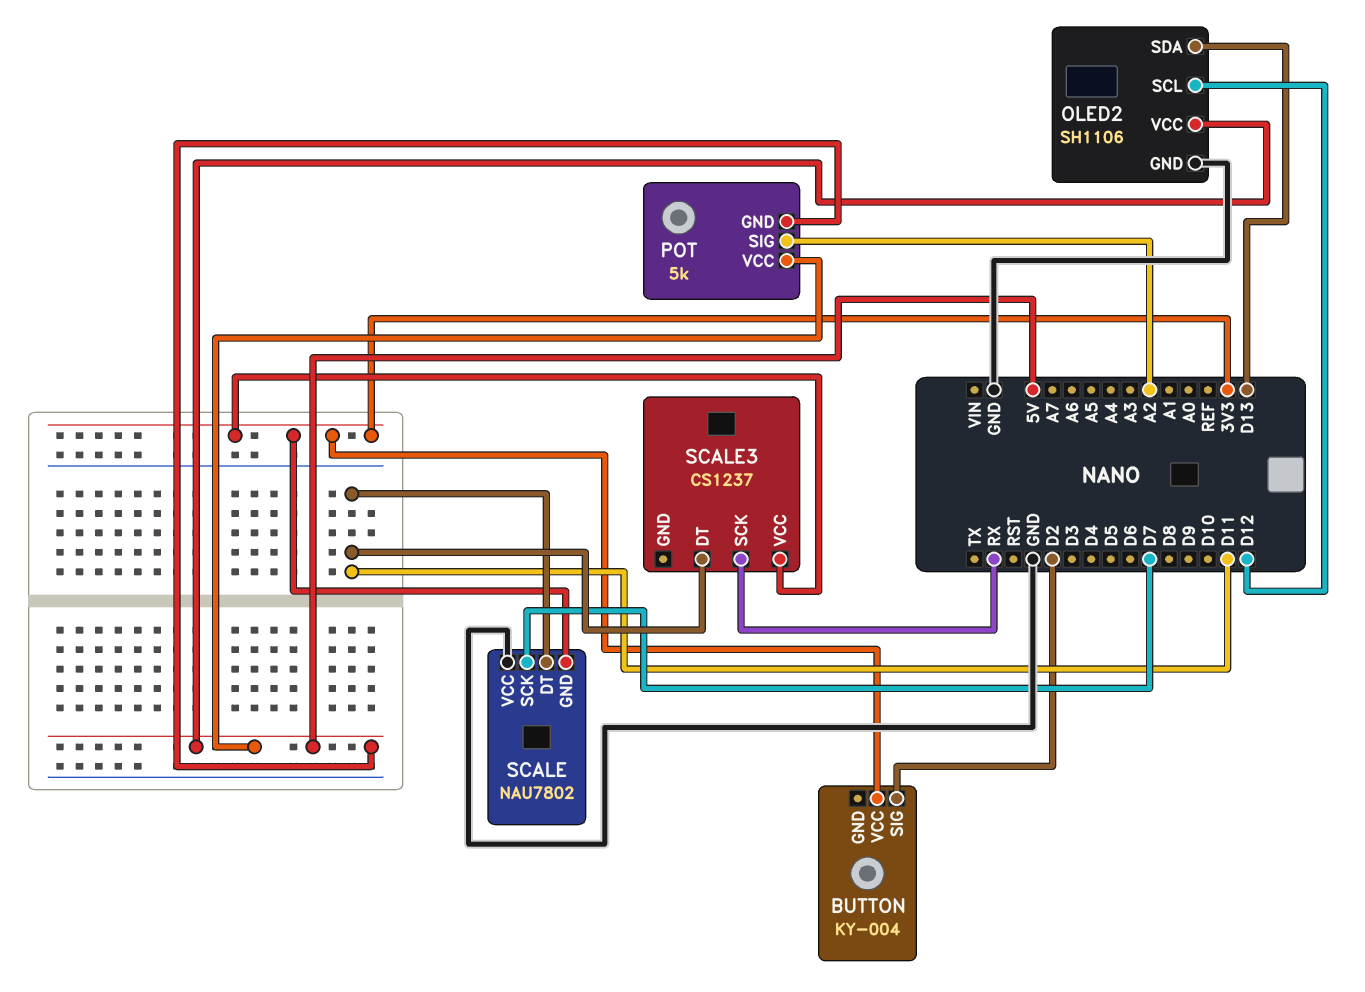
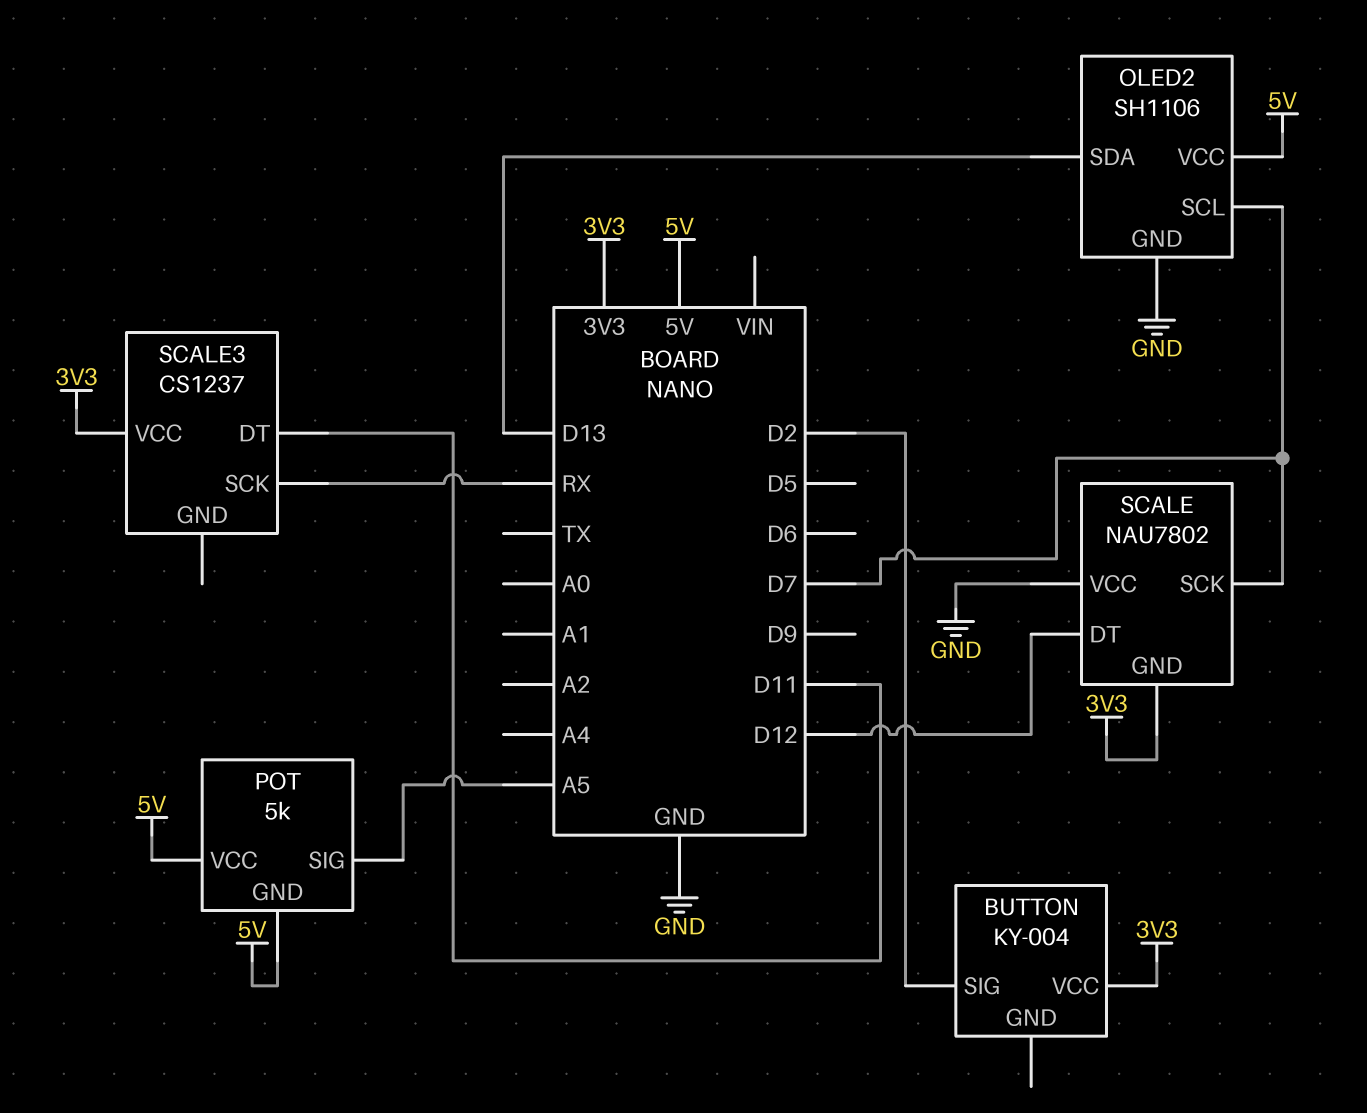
OLED2 pin SCL: D12 -> D7
POT pin SIG: A2 -> A5
SCALE pin DT: D11 -> D12

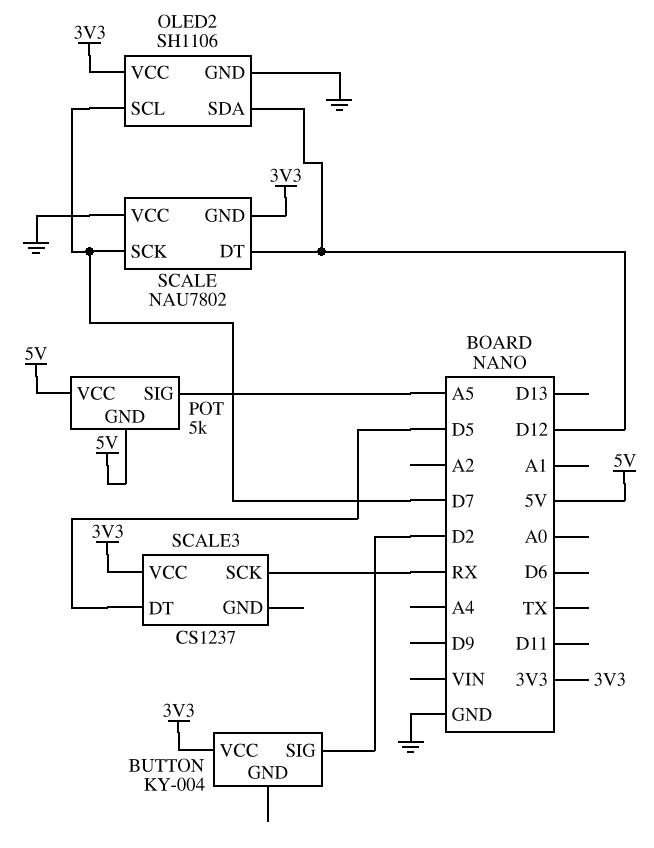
OLED2 pin SDA: D13 -> D12
OLED2 pin VCC: 5V -> 3V3
SCALE3 pin DT: D11 -> D5

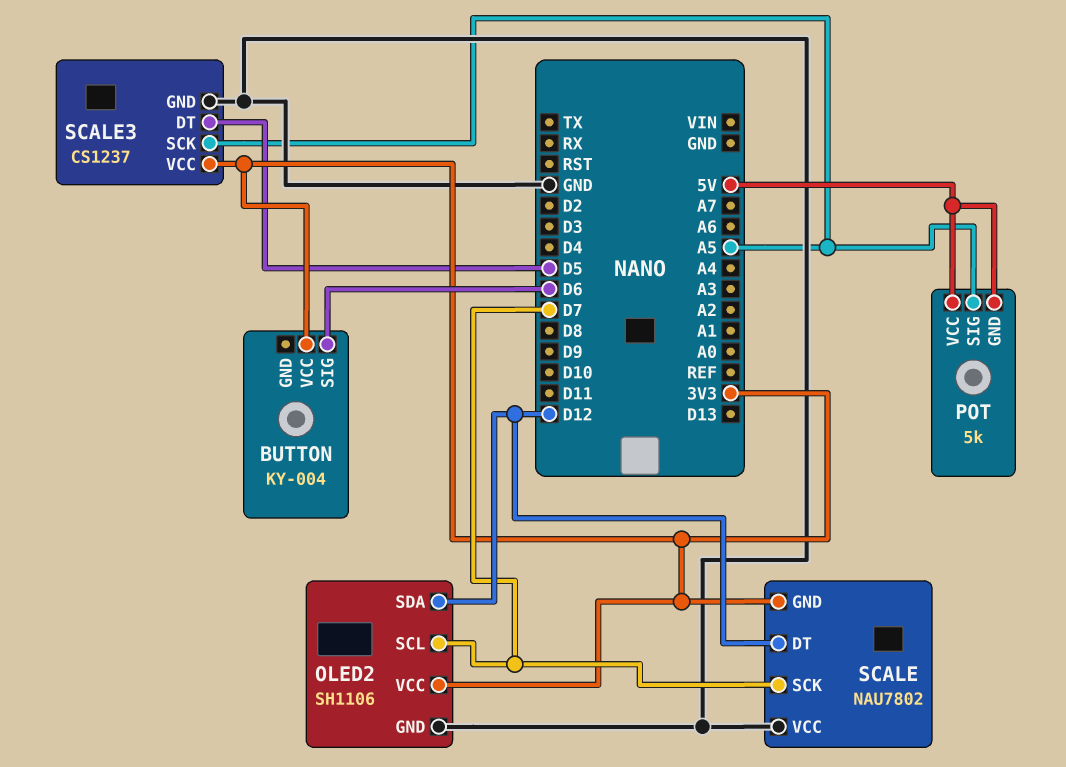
BUTTON pin SIG: D2 -> D6
SCALE3 pin GND: none -> GND
SCALE3 pin SCK: RX -> A5

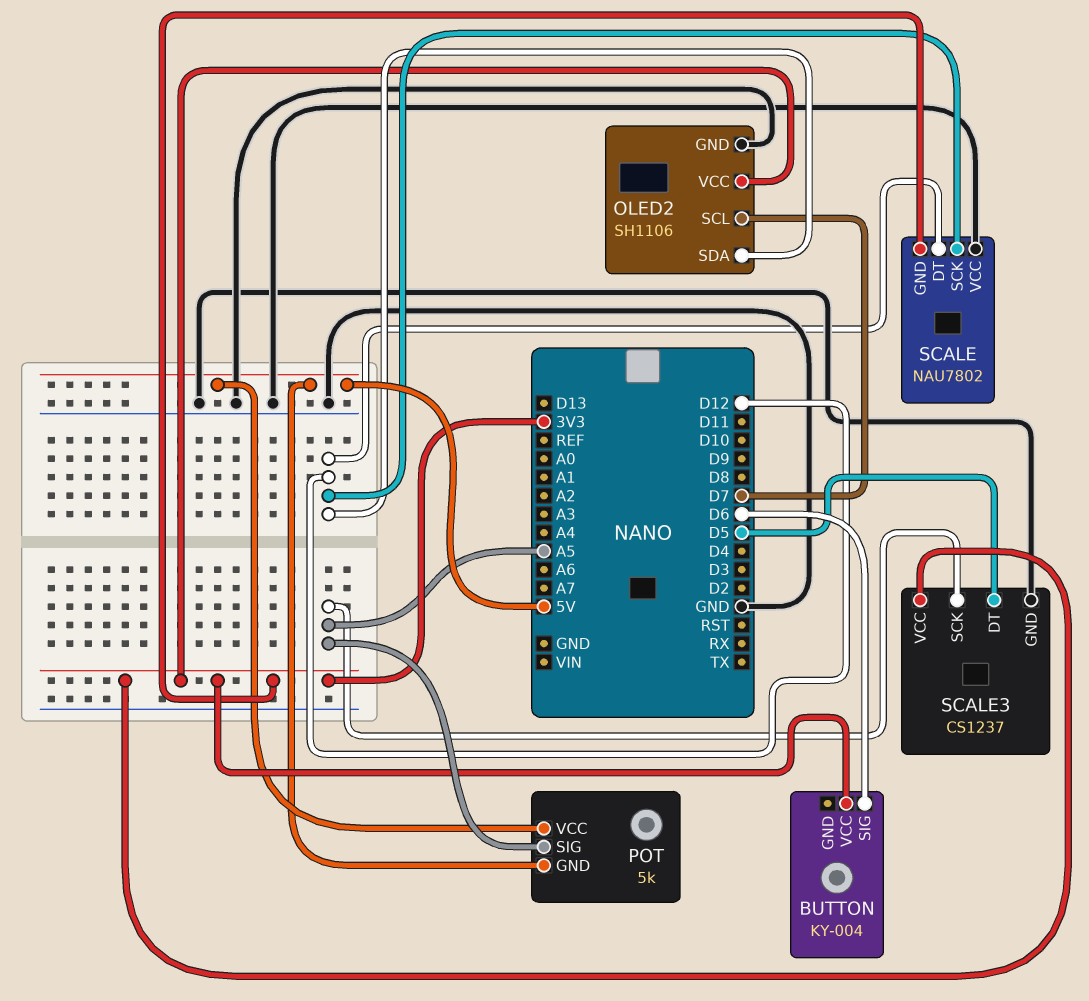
SCALE pin SCK: D7 -> D12

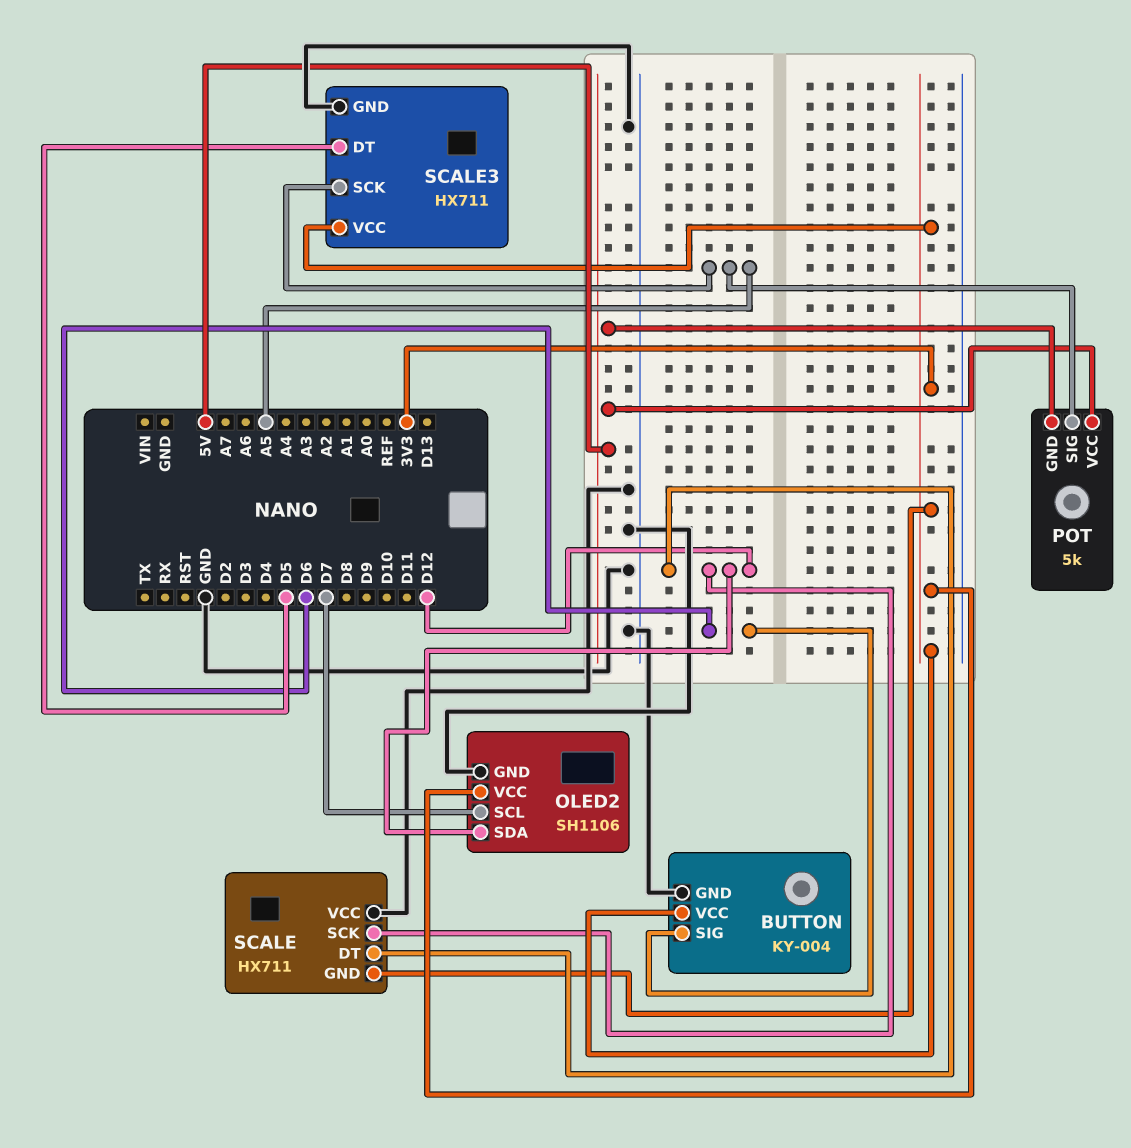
BUTTON pin GND: none -> GND
SCALE: NAU7802 -> HX711
SCALE3: CS1237 -> HX711

